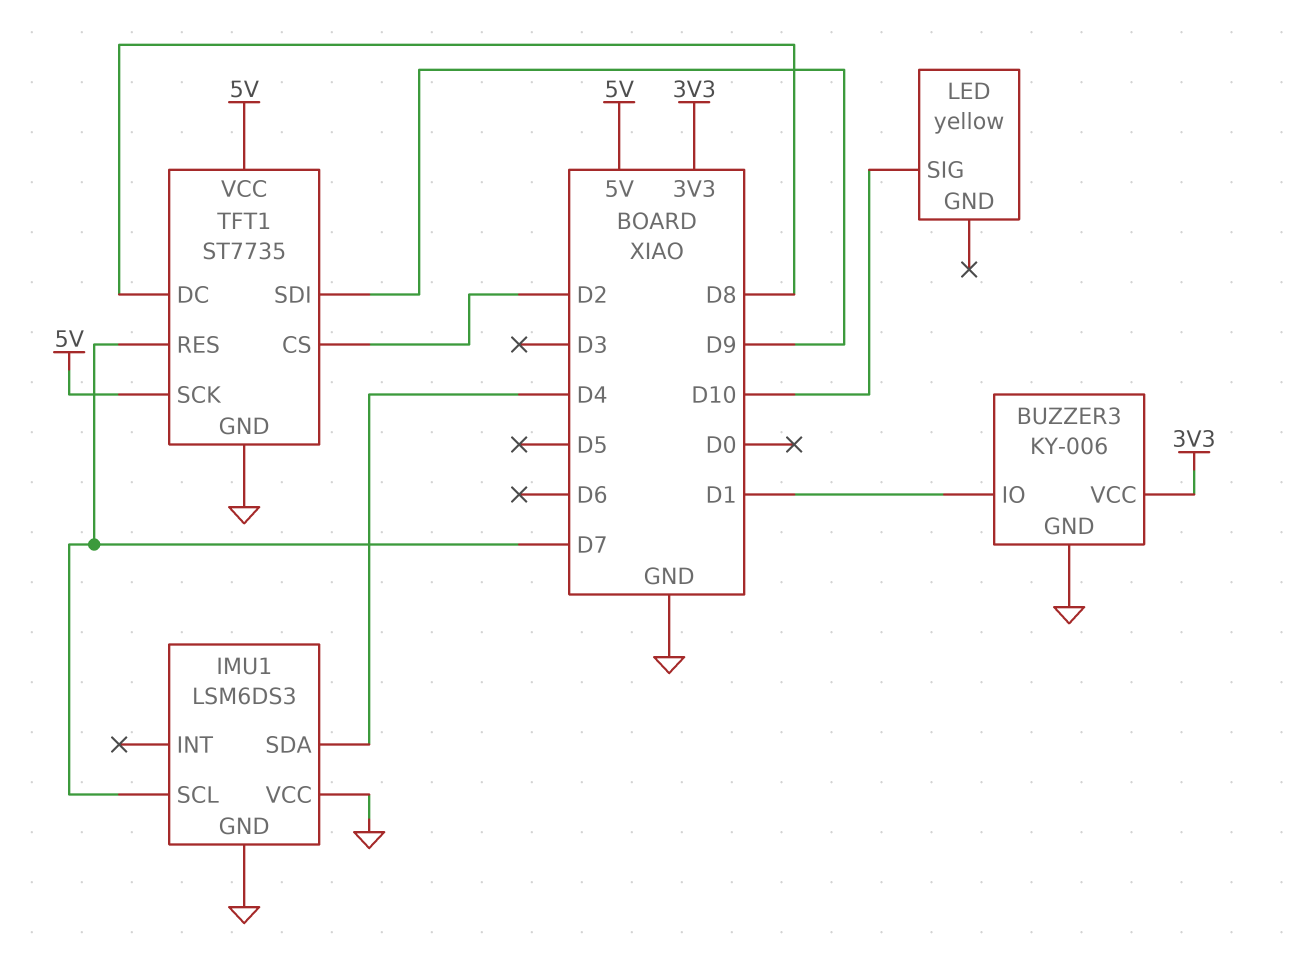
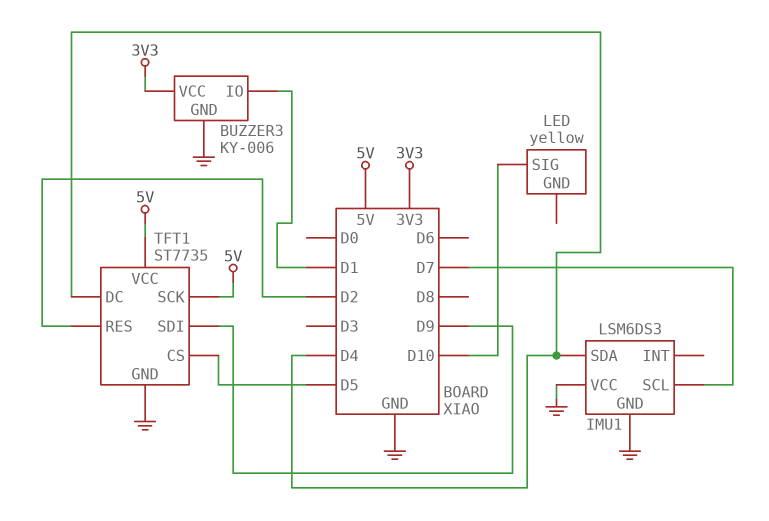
TFT1 pin CS: D2 -> D5
TFT1 pin DC: D8 -> D4
TFT1 pin RES: D7 -> D2

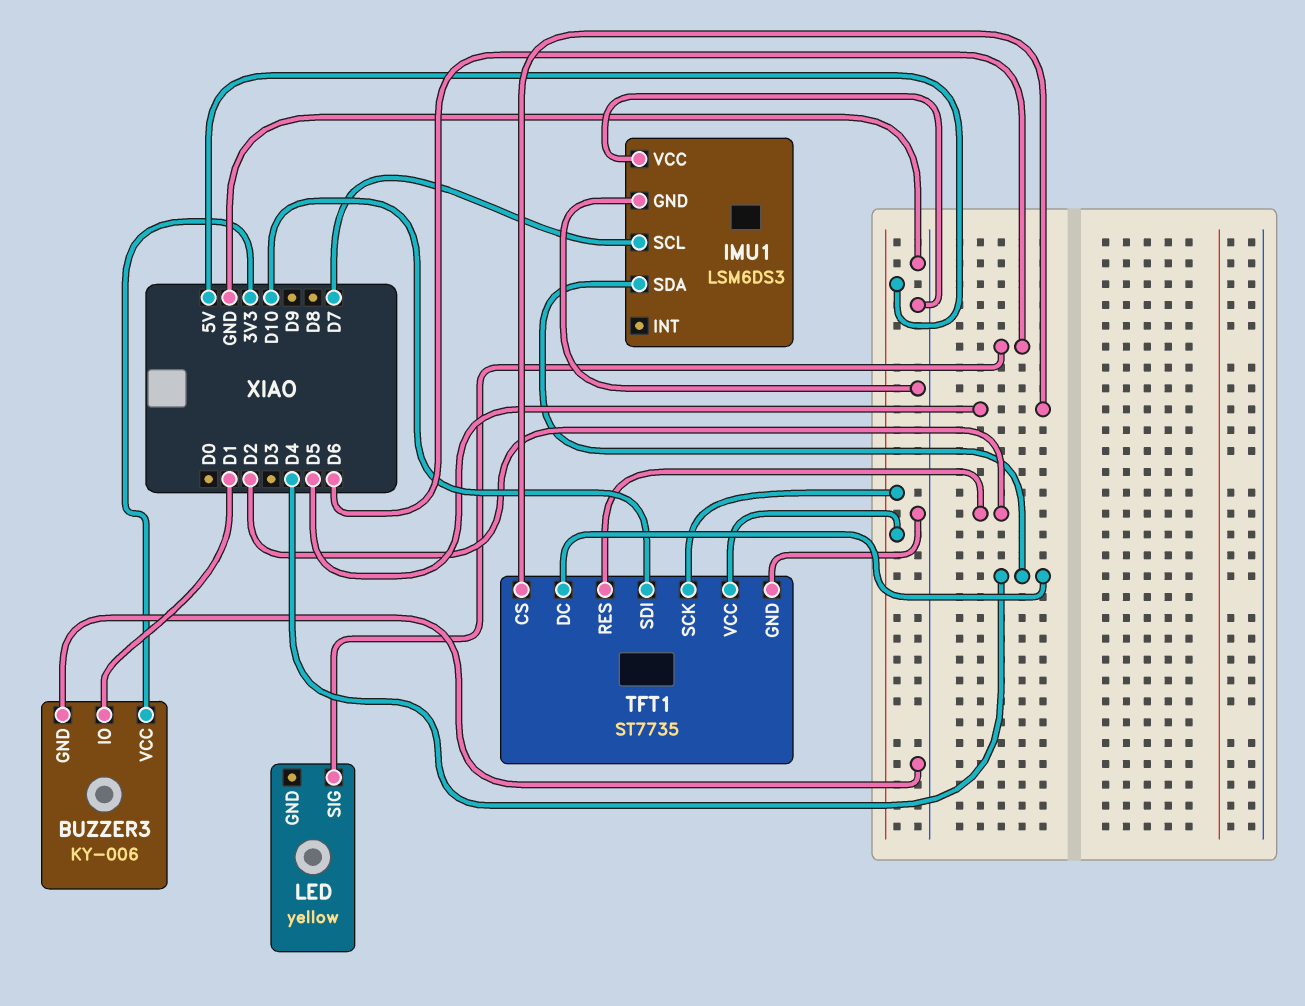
LED pin SIG: D10 -> D6
TFT1 pin SDI: D9 -> D10

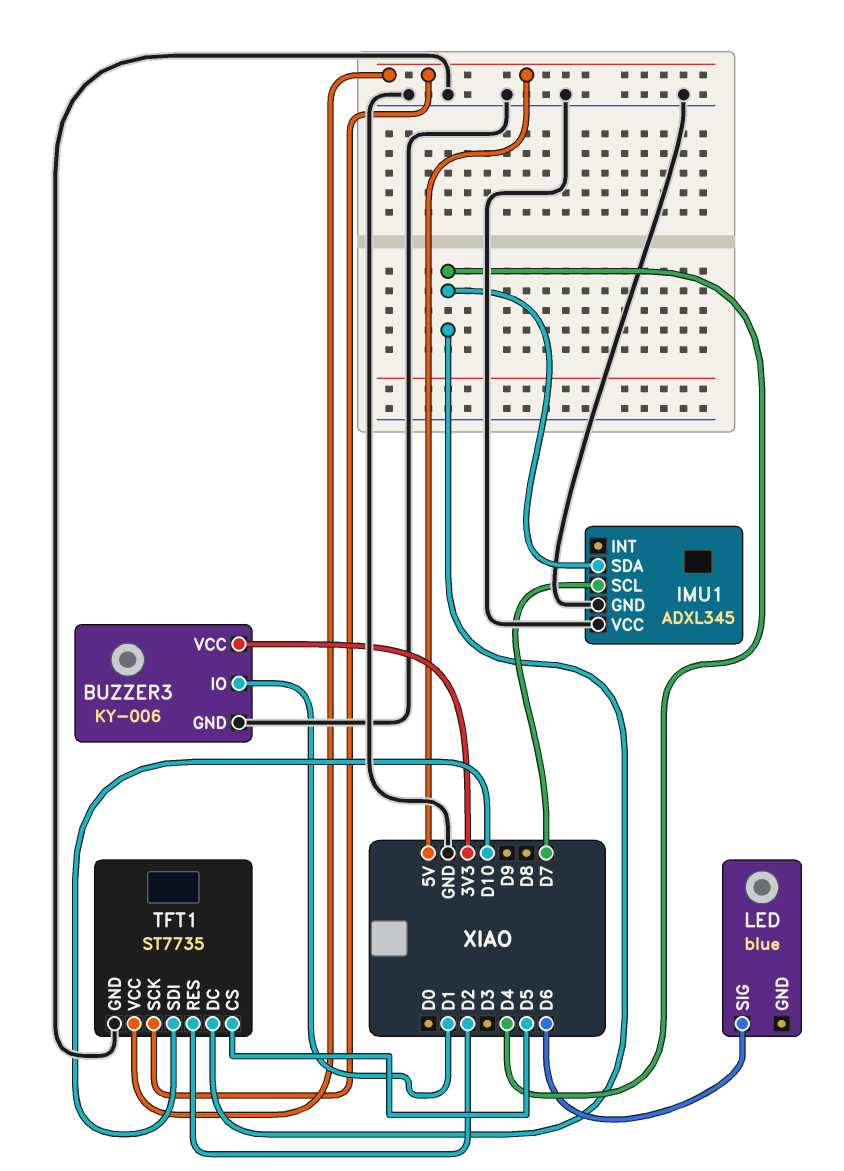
IMU1: LSM6DS3 -> ADXL345
LED: yellow -> blue

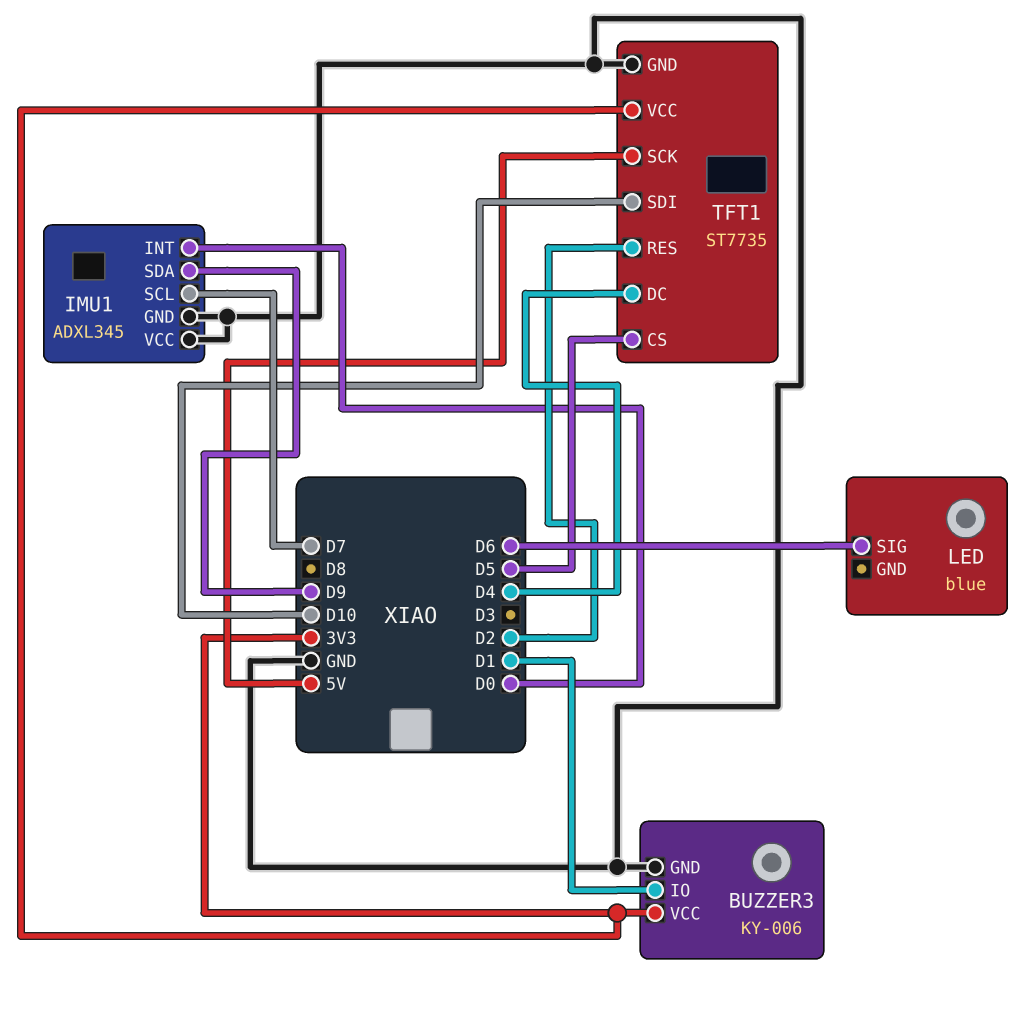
IMU1 pin INT: none -> D0
IMU1 pin SDA: D4 -> D9
TFT1 pin VCC: 5V -> 3V3

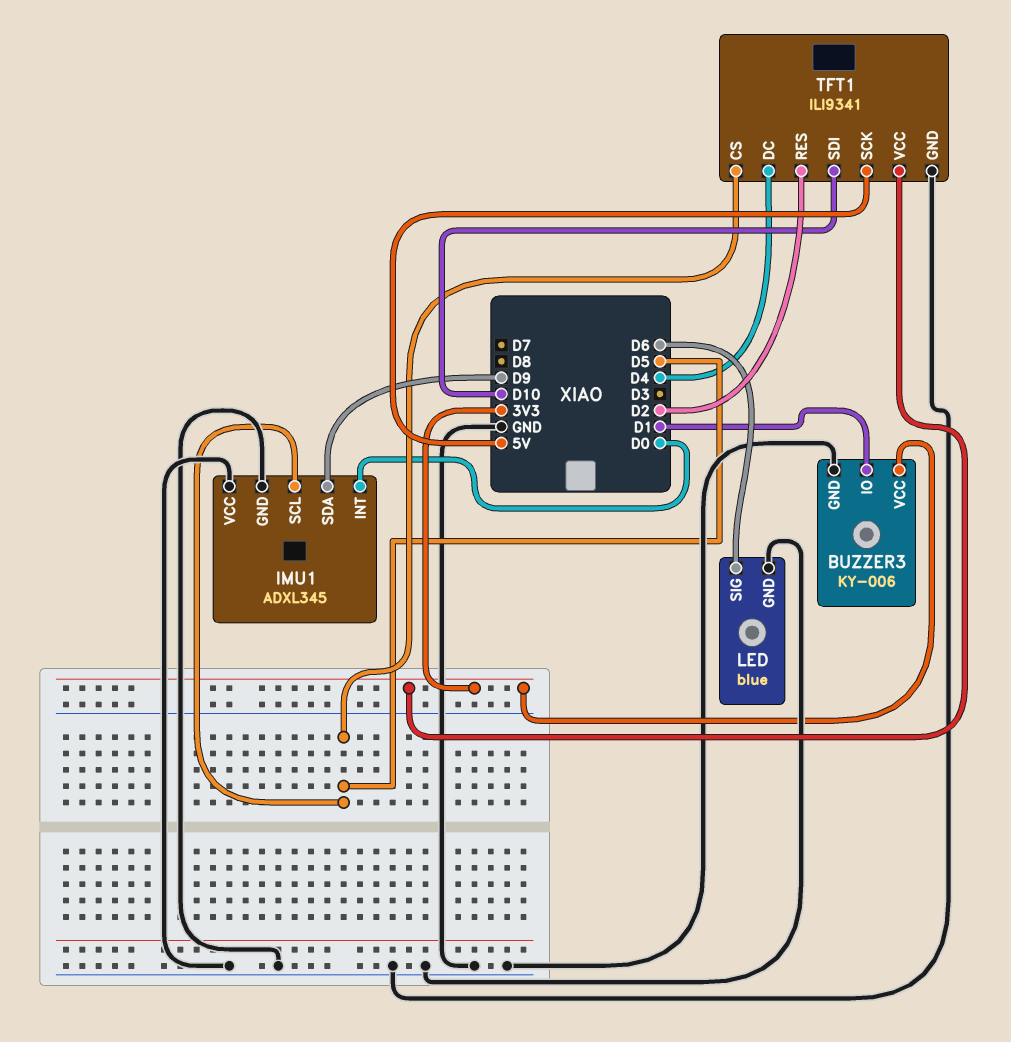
IMU1 pin SCL: D7 -> D5
LED pin GND: none -> GND
TFT1: ST7735 -> ILI9341

